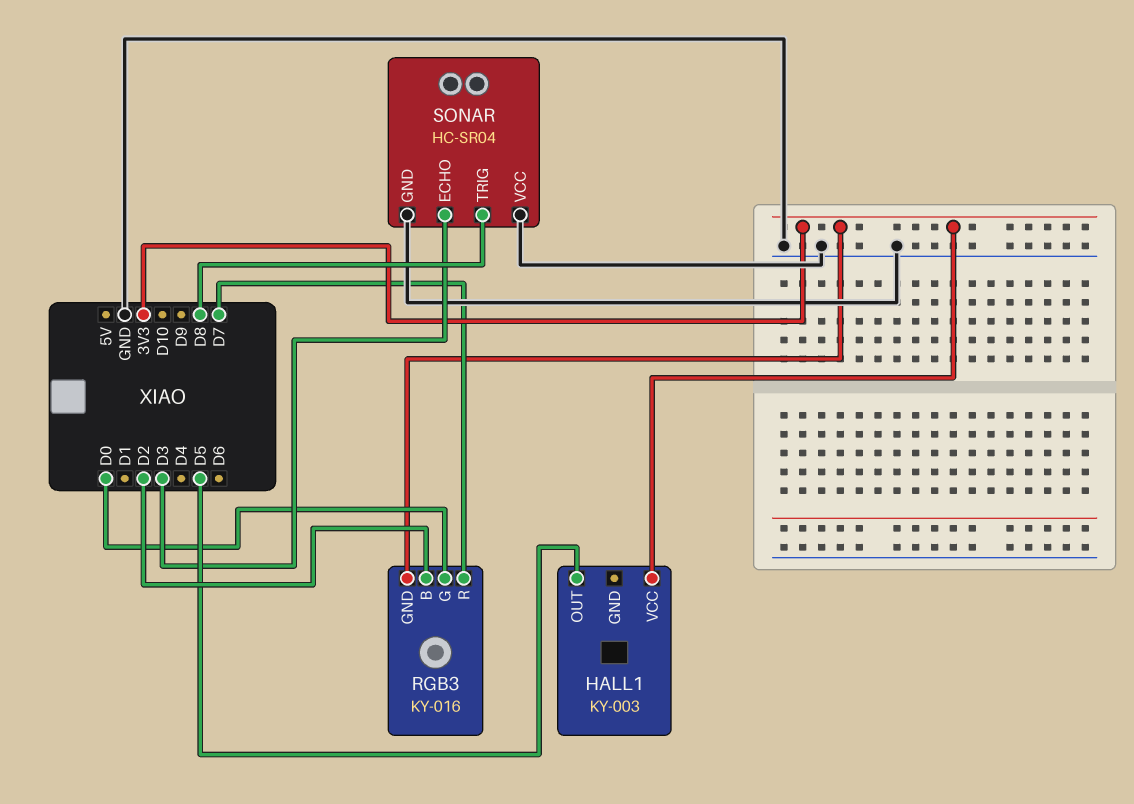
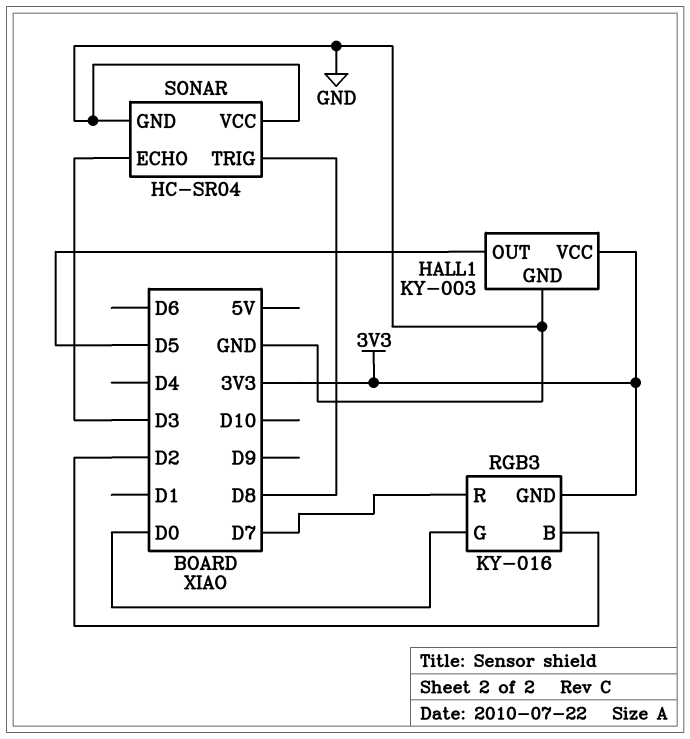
HALL1 pin GND: none -> GND

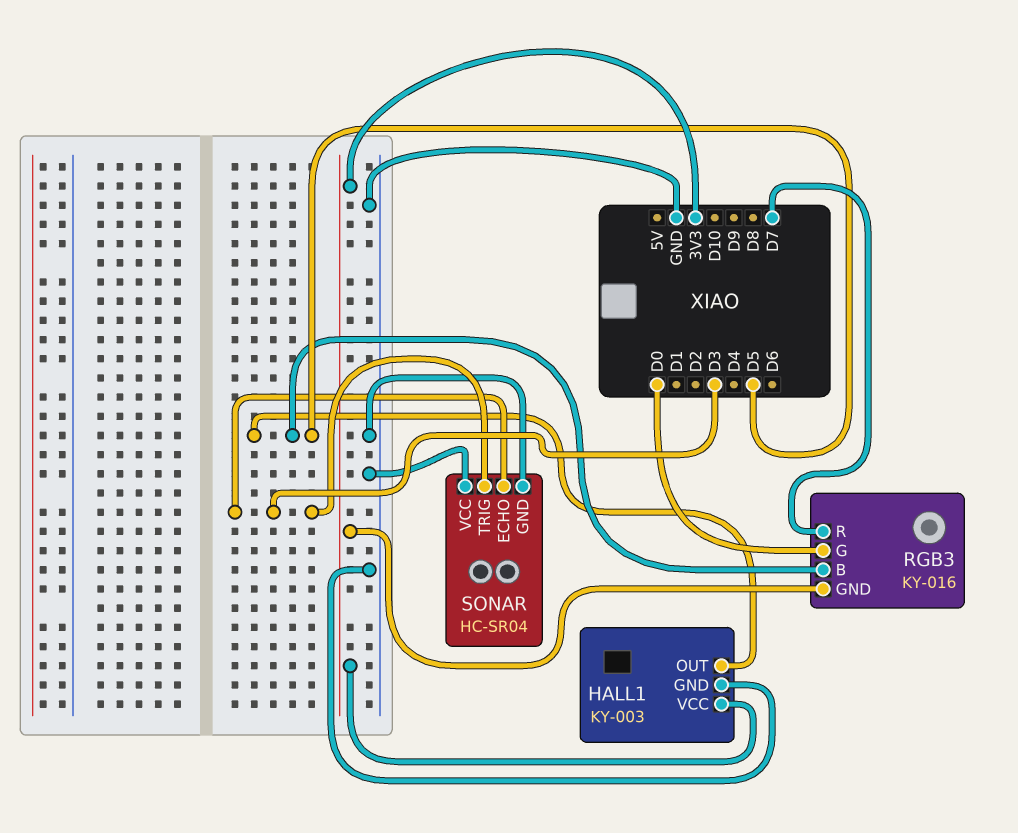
RGB3 pin B: D2 -> D5
SONAR pin TRIG: D8 -> D3

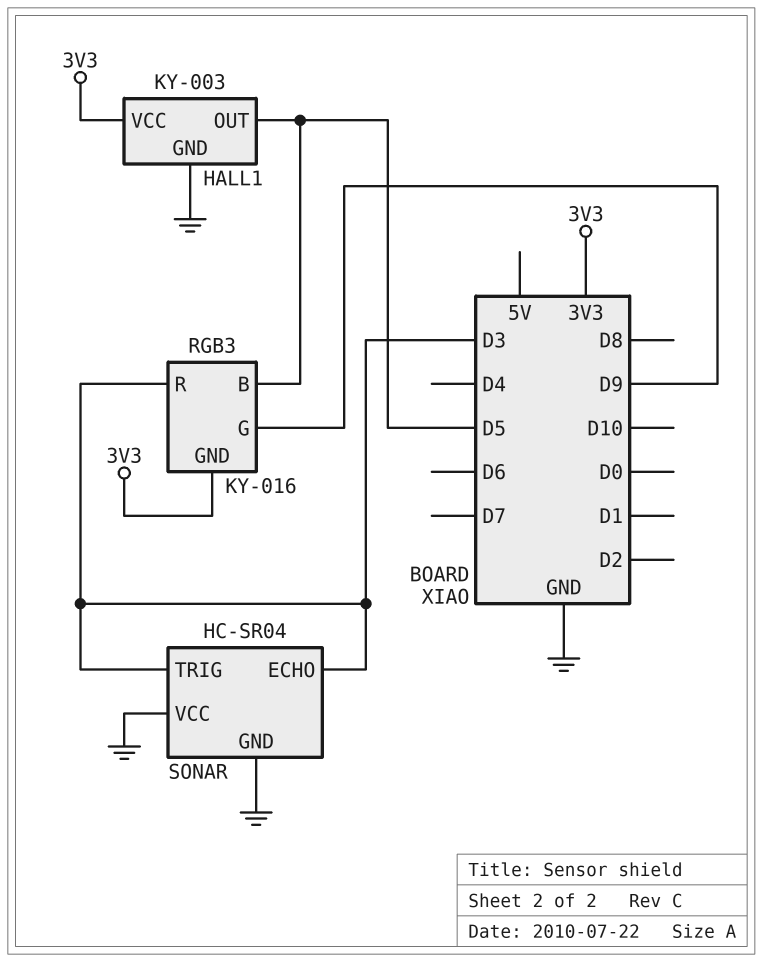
RGB3 pin G: D0 -> D9
RGB3 pin R: D7 -> D3

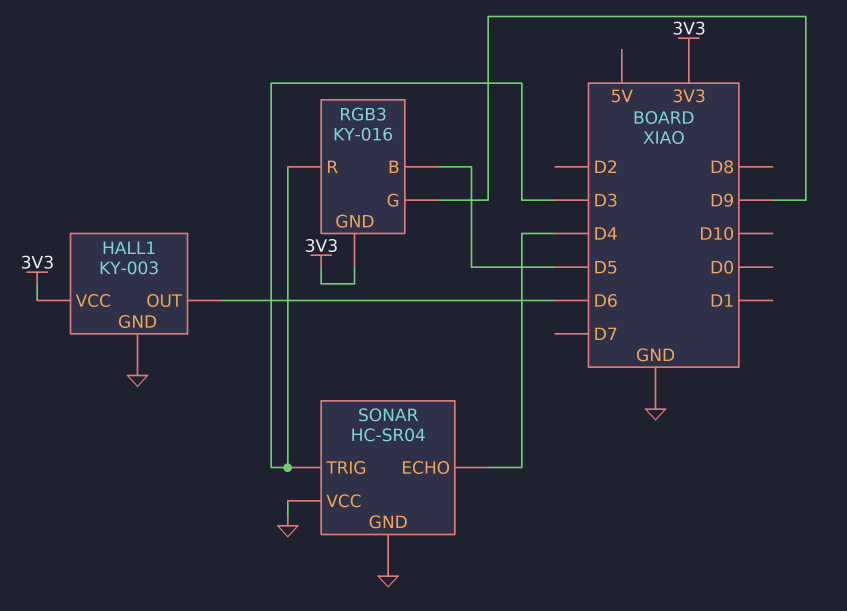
HALL1 pin OUT: D5 -> D6
SONAR pin ECHO: D3 -> D4

